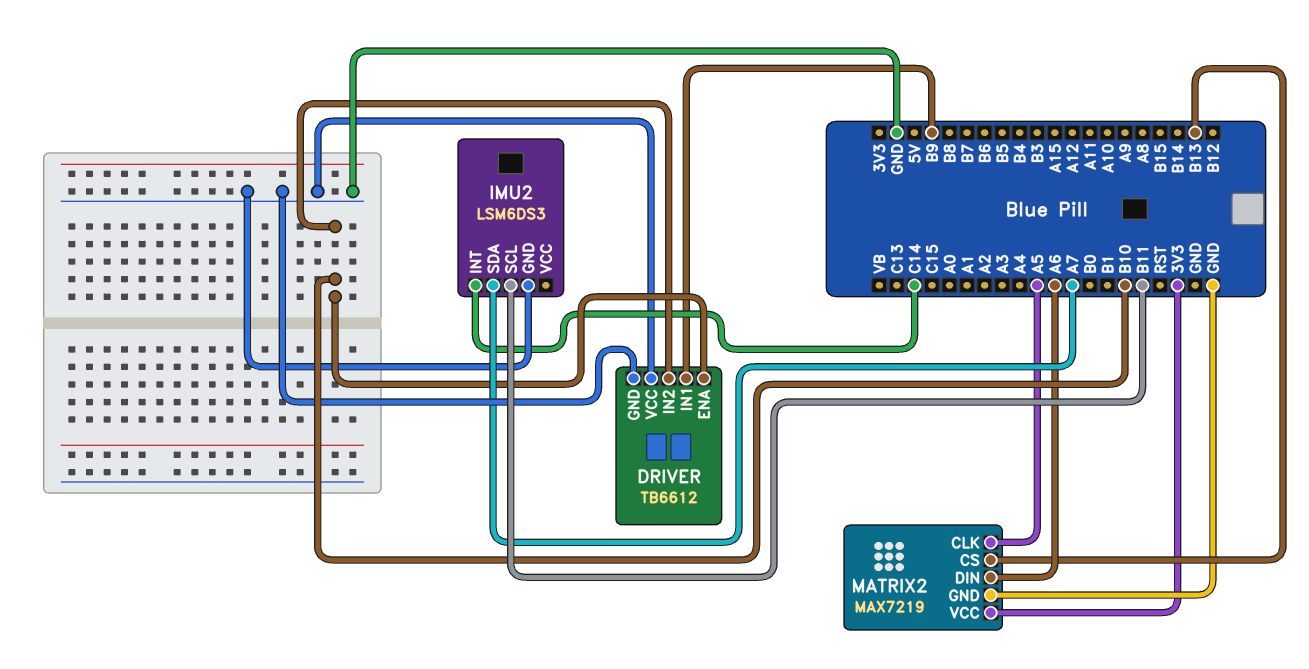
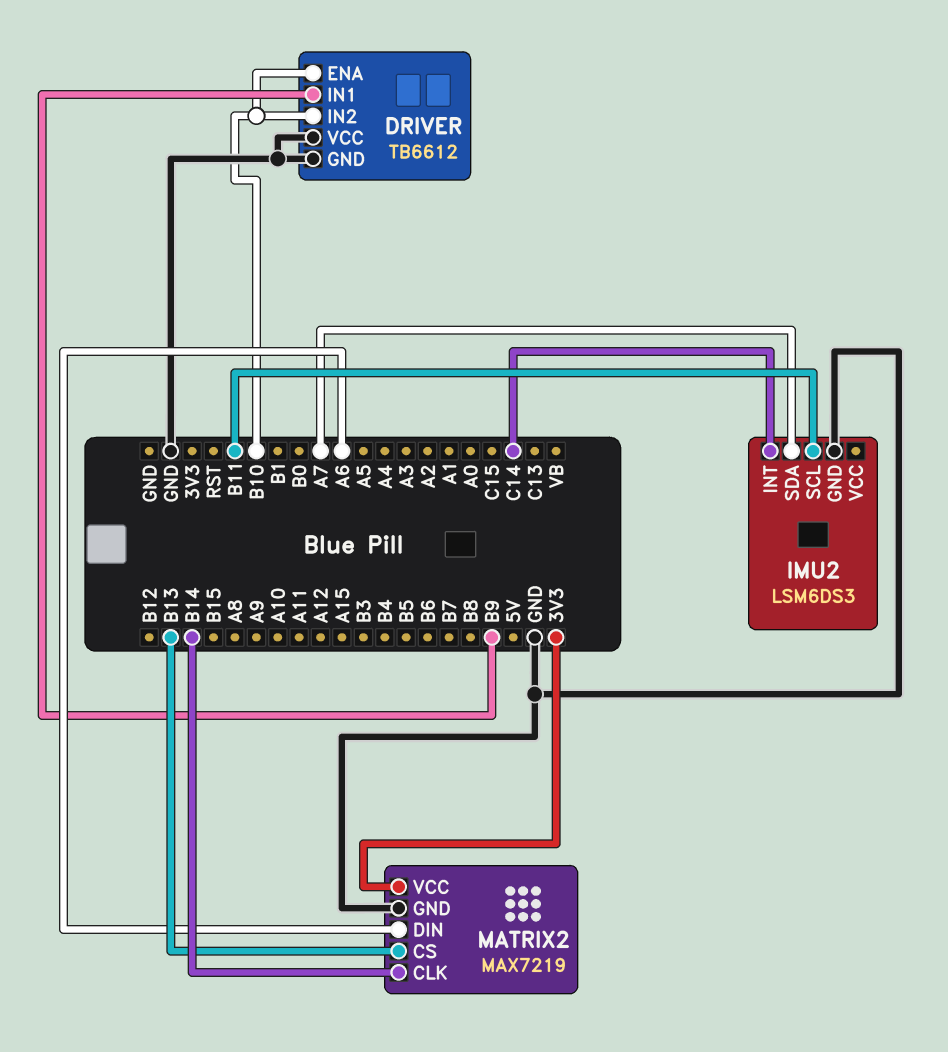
MATRIX2 pin CLK: A5 -> B14

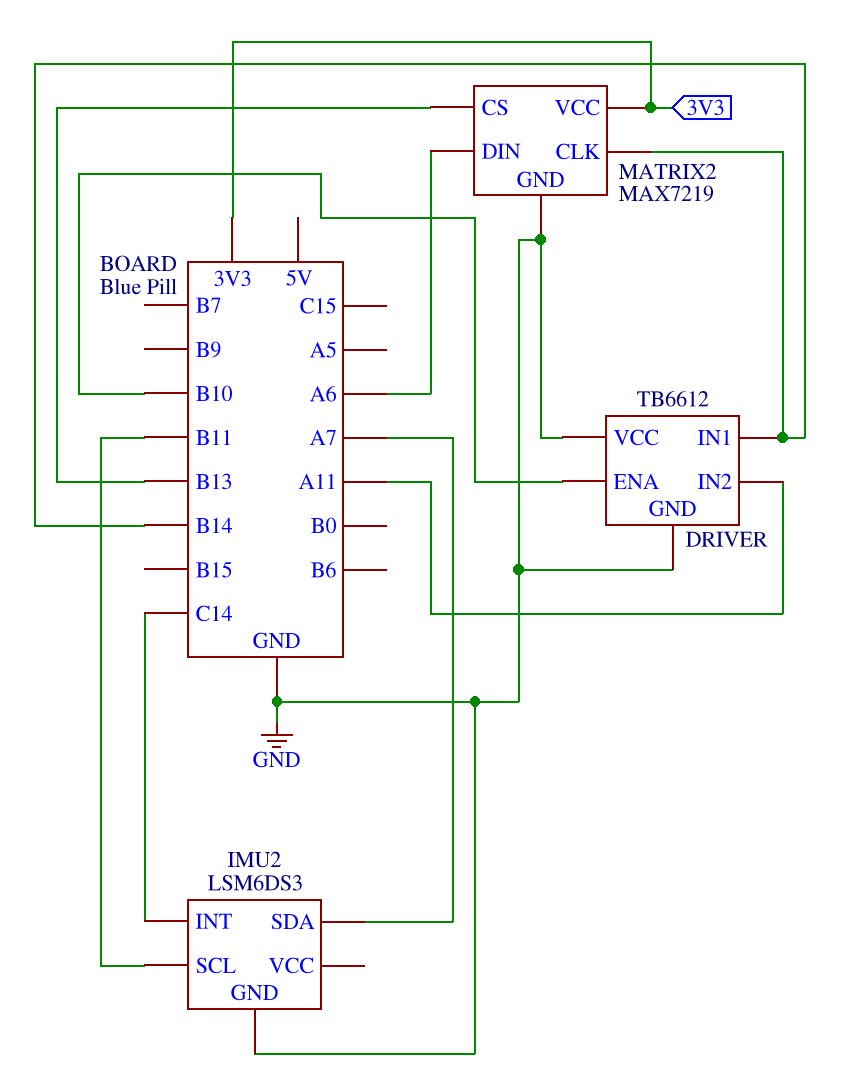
DRIVER pin IN1: B9 -> B14
DRIVER pin IN2: B10 -> A11

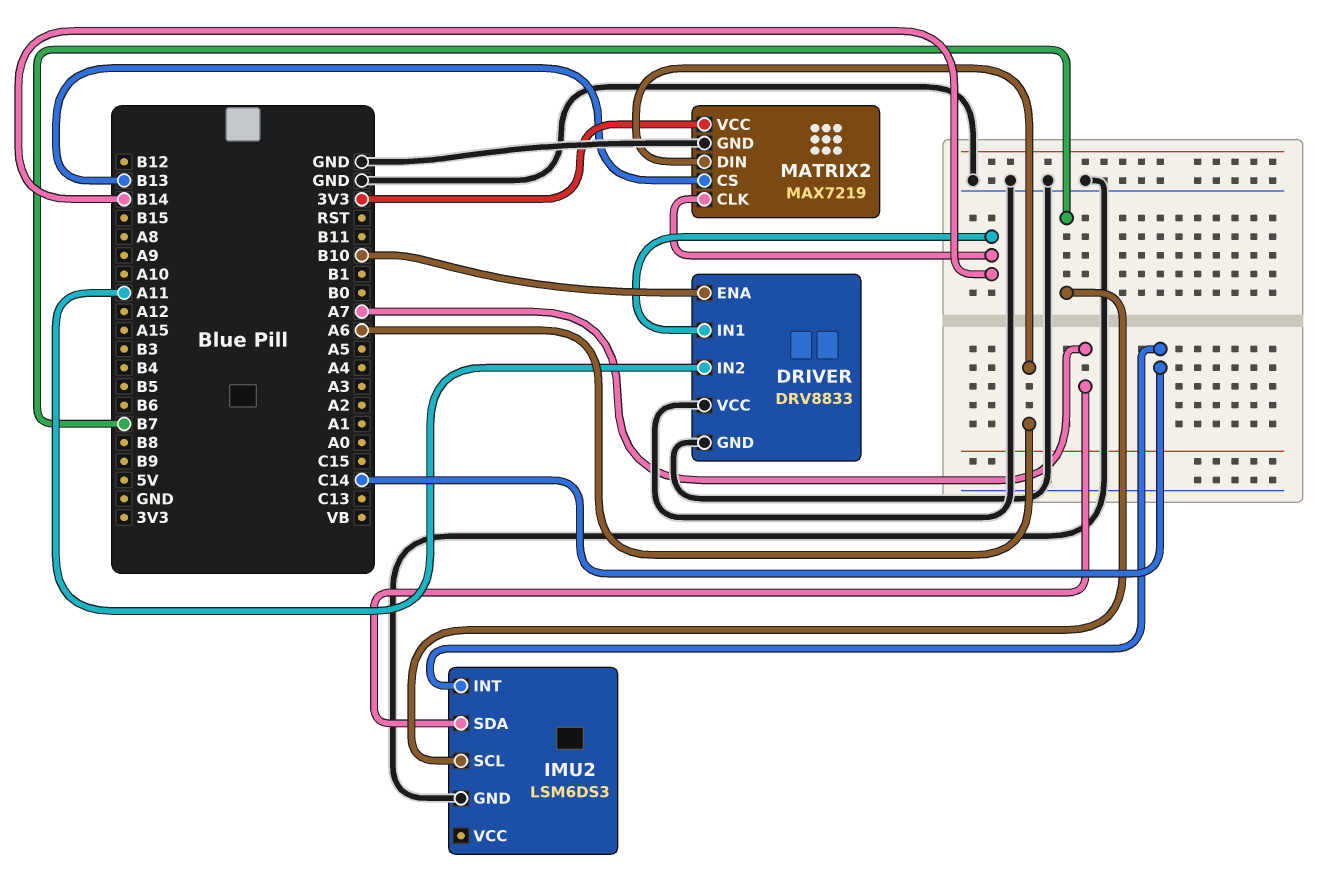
DRIVER: TB6612 -> DRV8833
IMU2 pin SCL: B11 -> B7

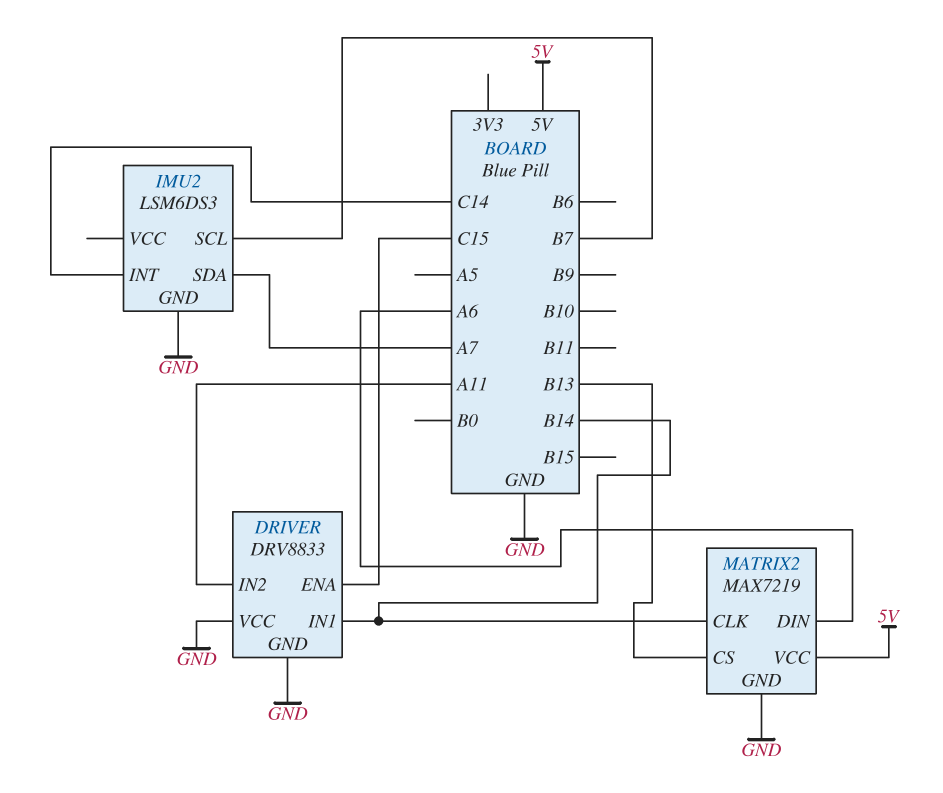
DRIVER pin ENA: B10 -> C15
MATRIX2 pin VCC: 3V3 -> 5V

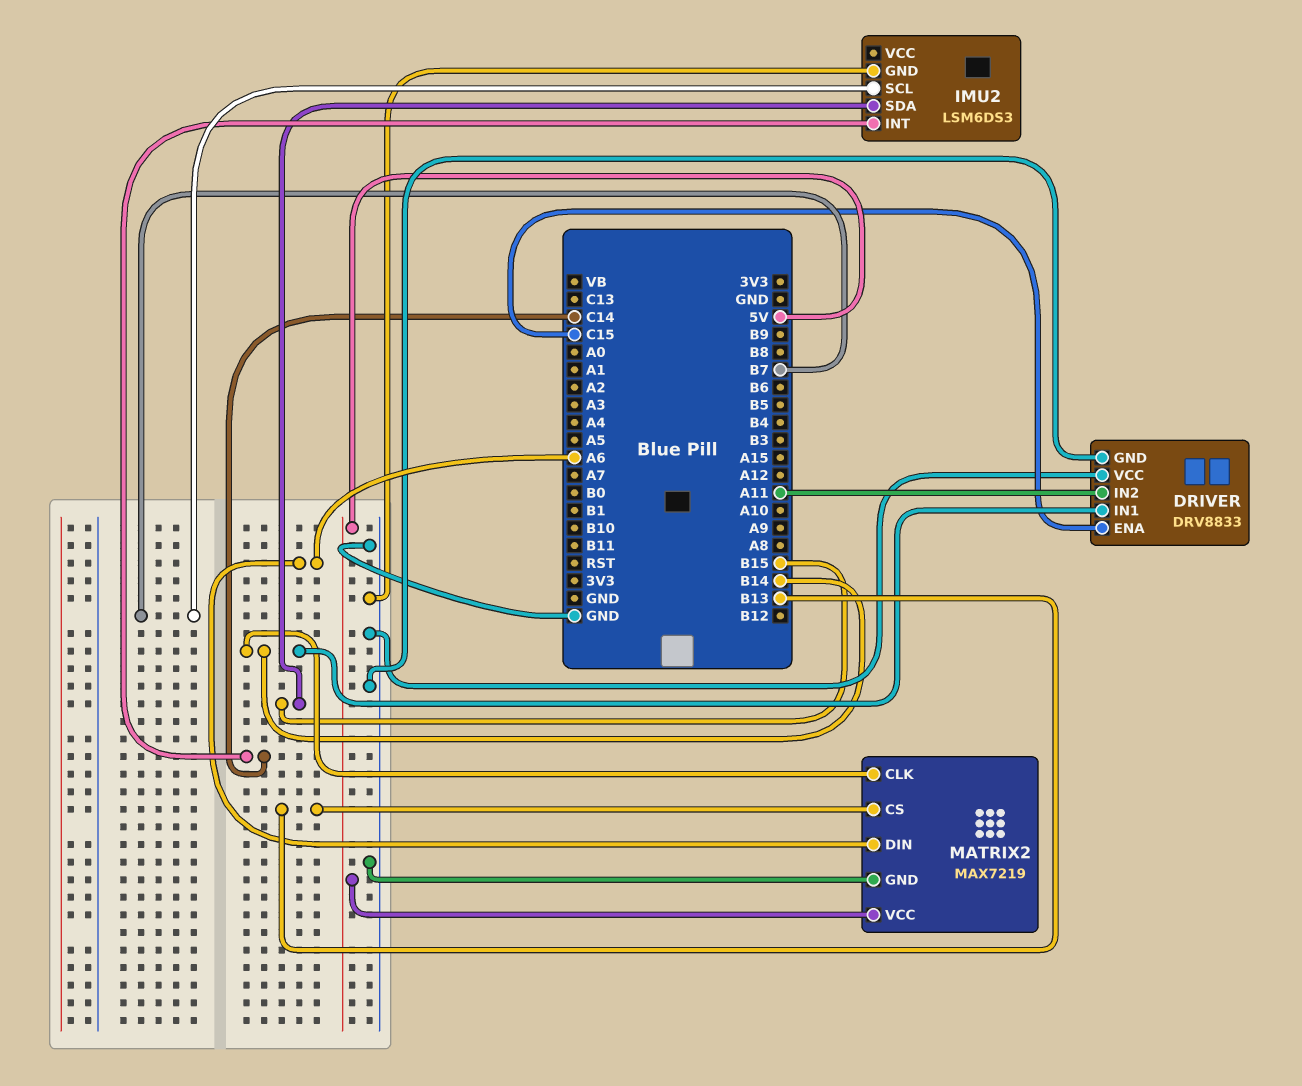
IMU2 pin SDA: A7 -> B15

